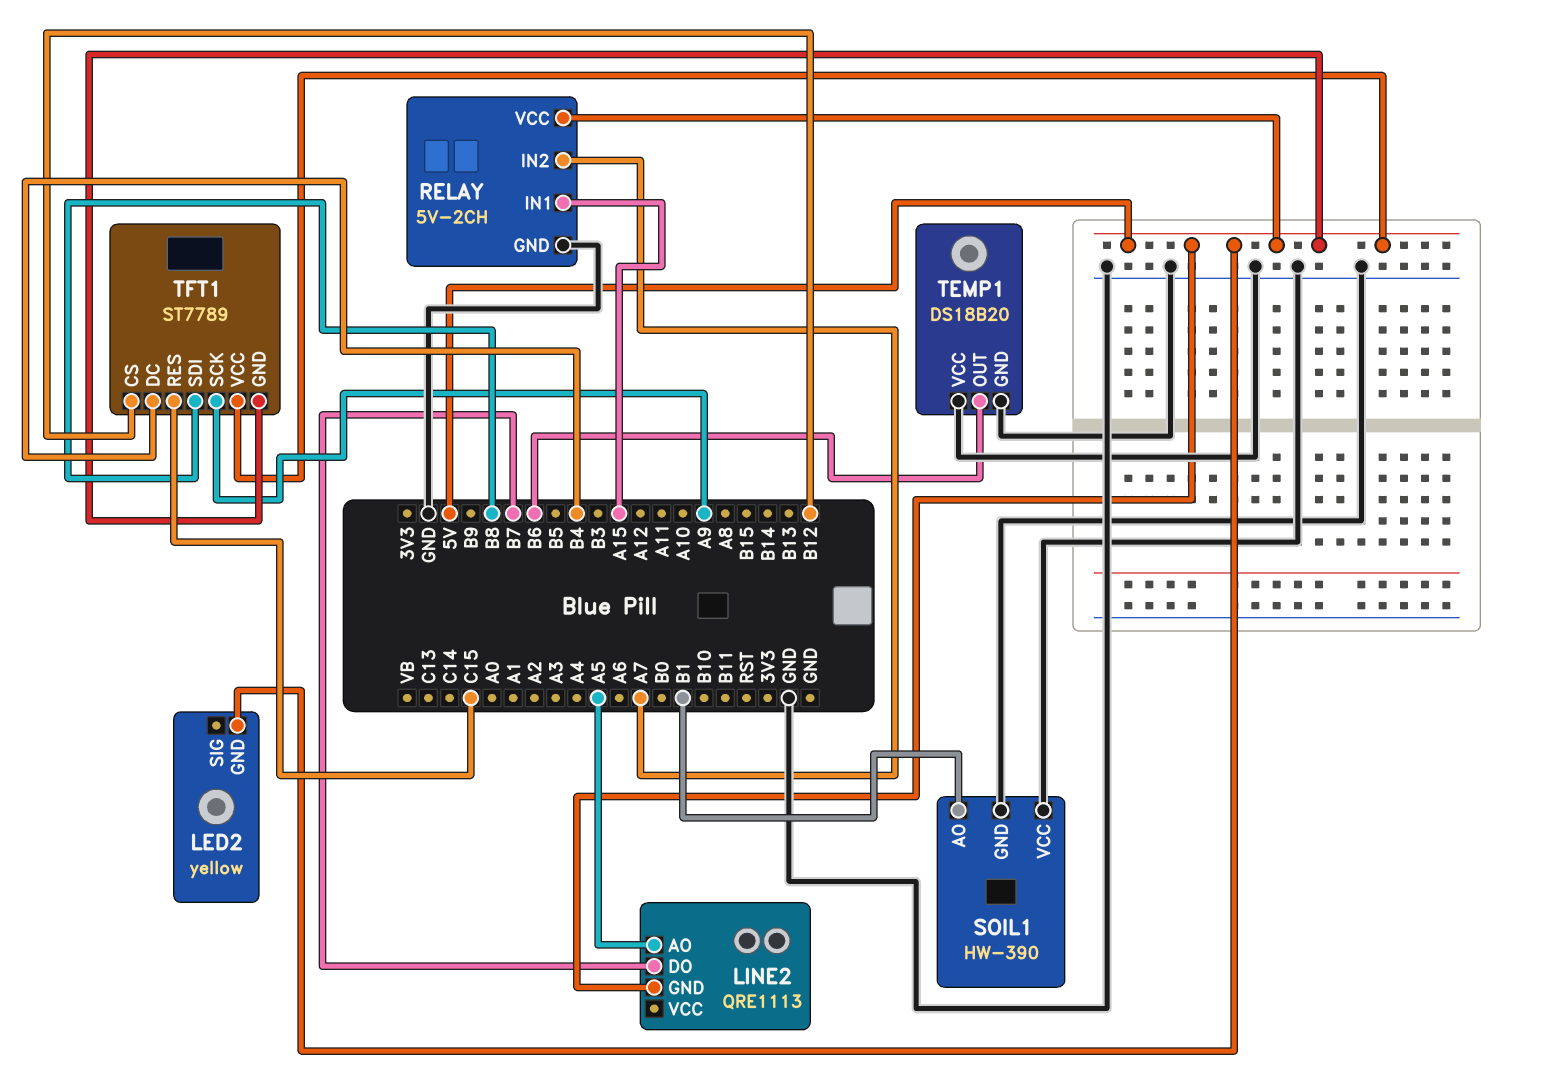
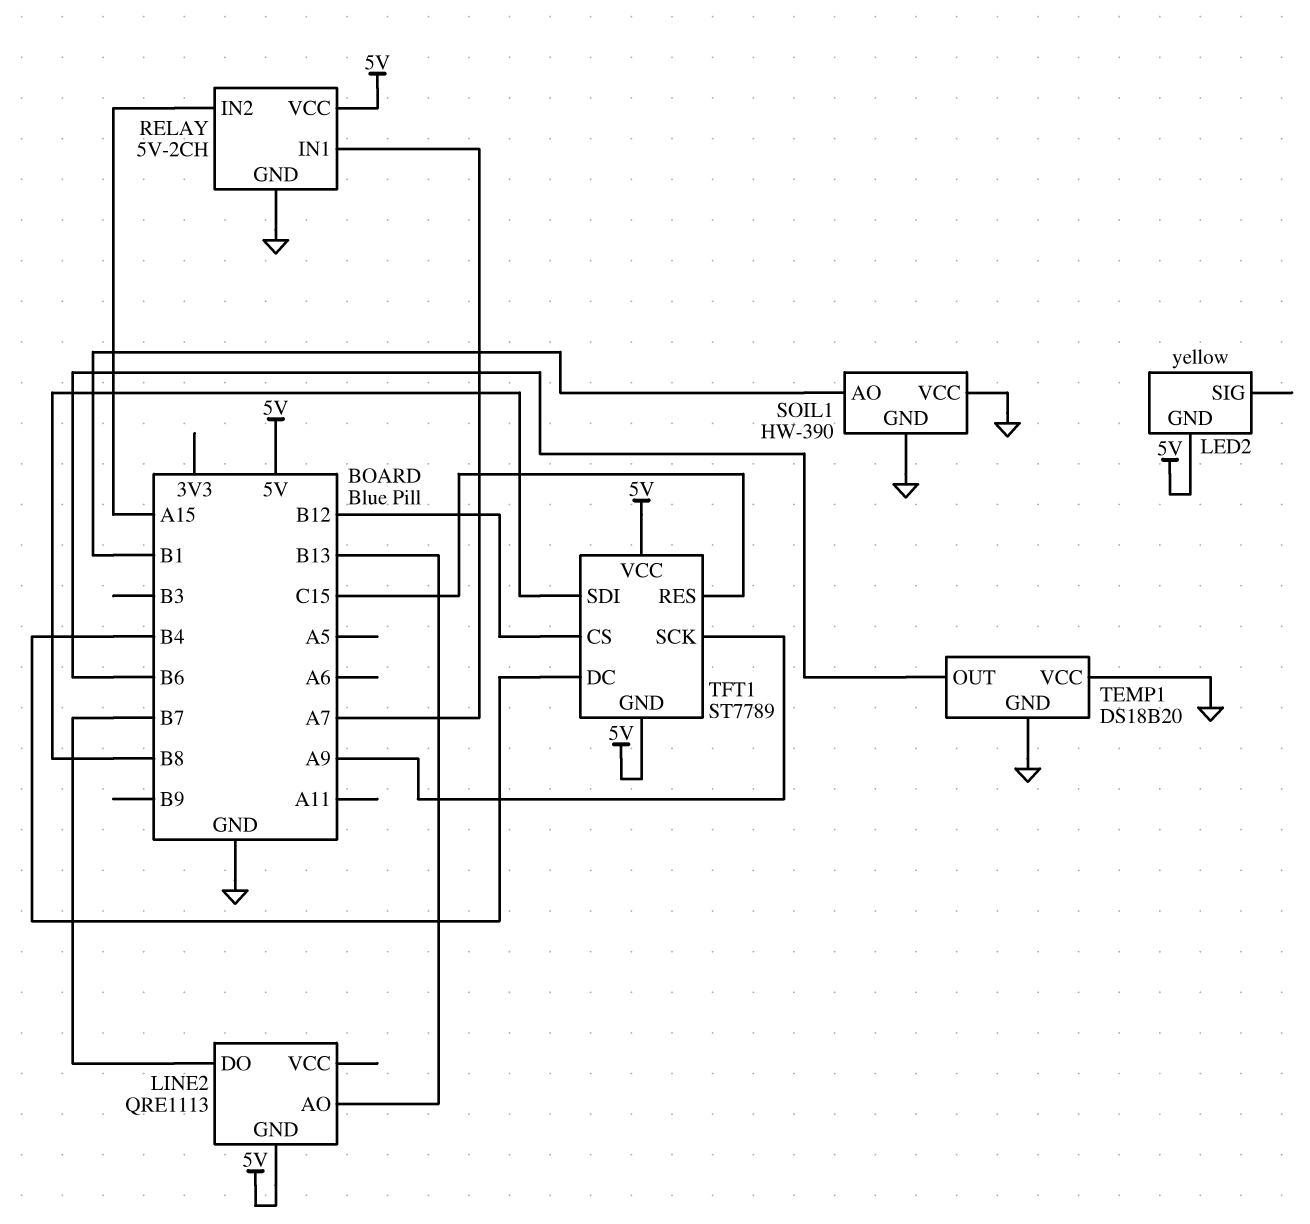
LINE2 pin AO: A5 -> B13
RELAY pin IN1: A15 -> A7
RELAY pin IN2: A7 -> A15

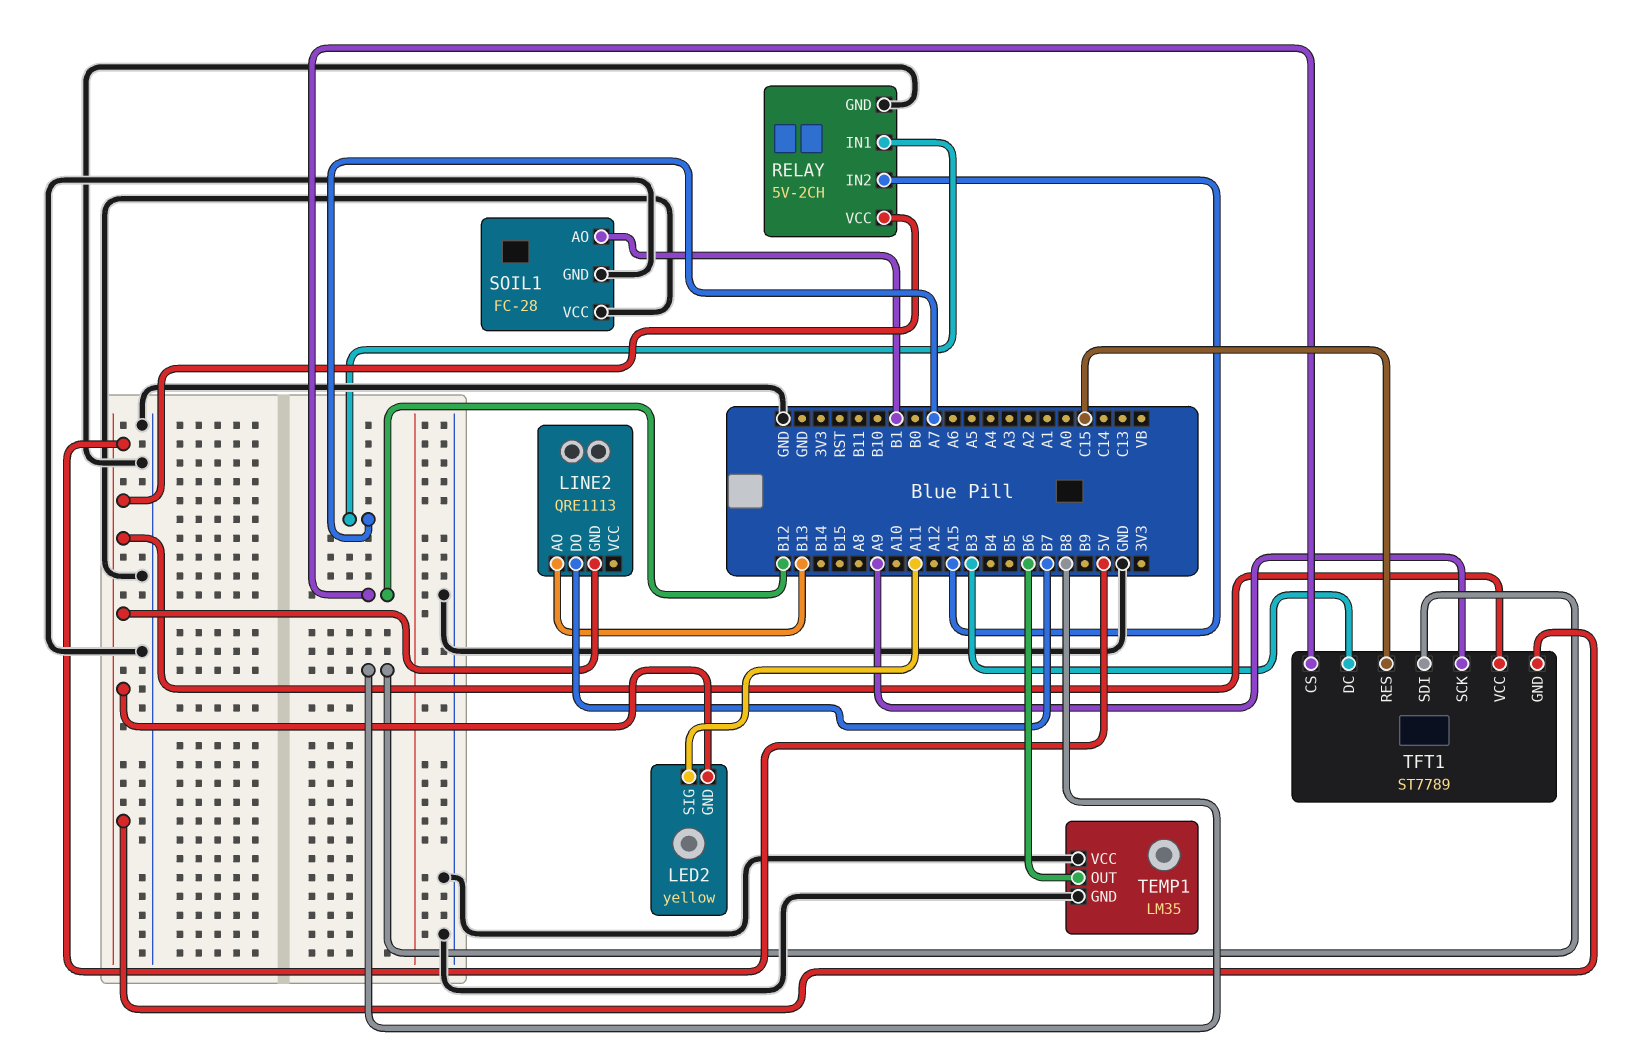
LED2 pin SIG: none -> A11
SOIL1: HW-390 -> FC-28
TEMP1: DS18B20 -> LM35
TFT1 pin DC: B4 -> B3

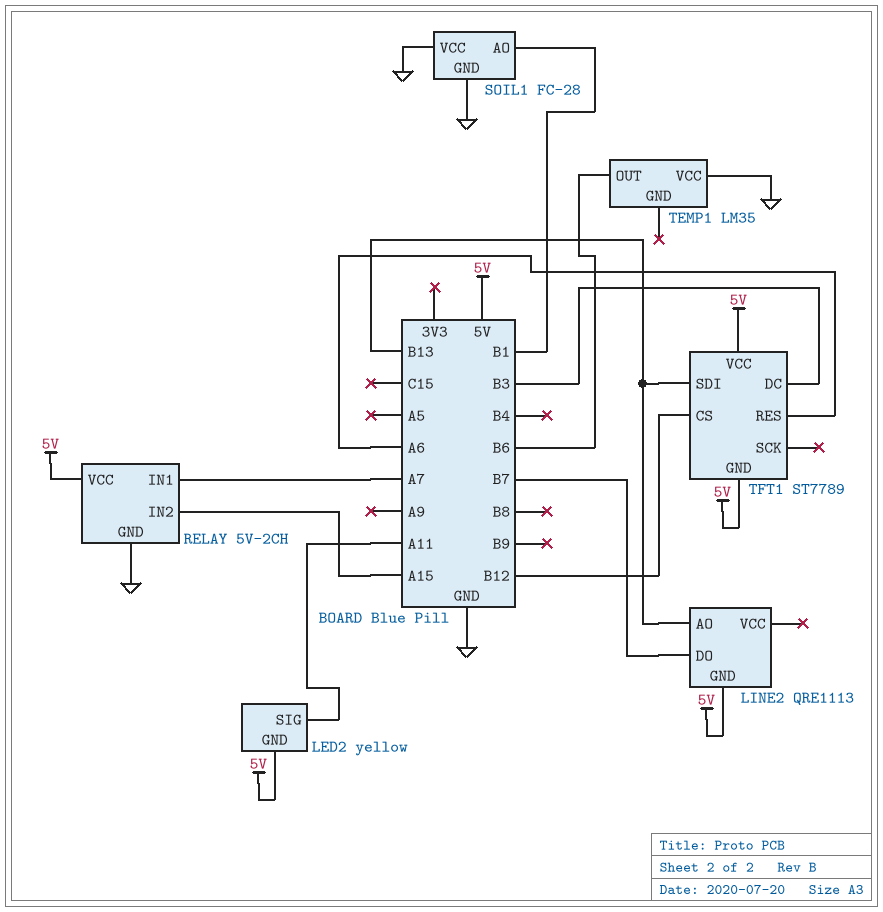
TEMP1 pin GND: GND -> none
TFT1 pin RES: C15 -> A6
TFT1 pin SCK: A9 -> none
TFT1 pin SDI: B8 -> B13

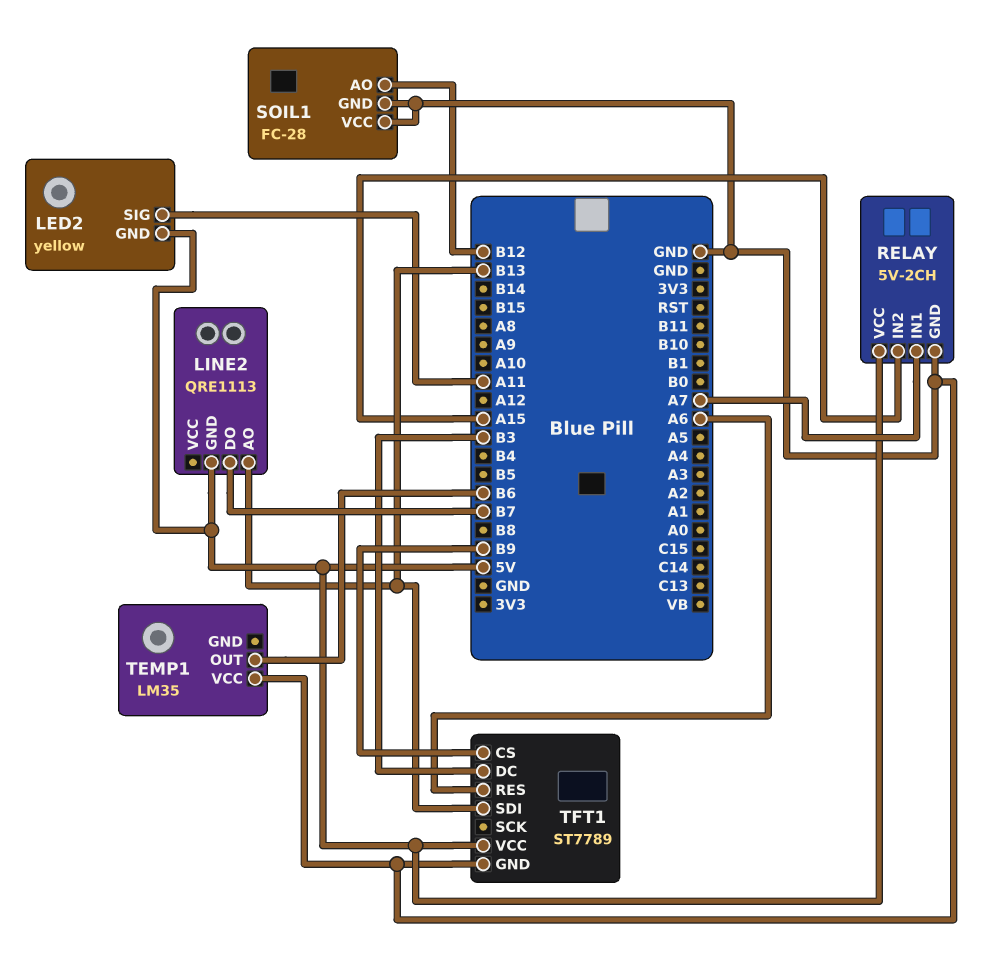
SOIL1 pin AO: B1 -> B12
TFT1 pin CS: B12 -> B9
TFT1 pin GND: 5V -> GND

